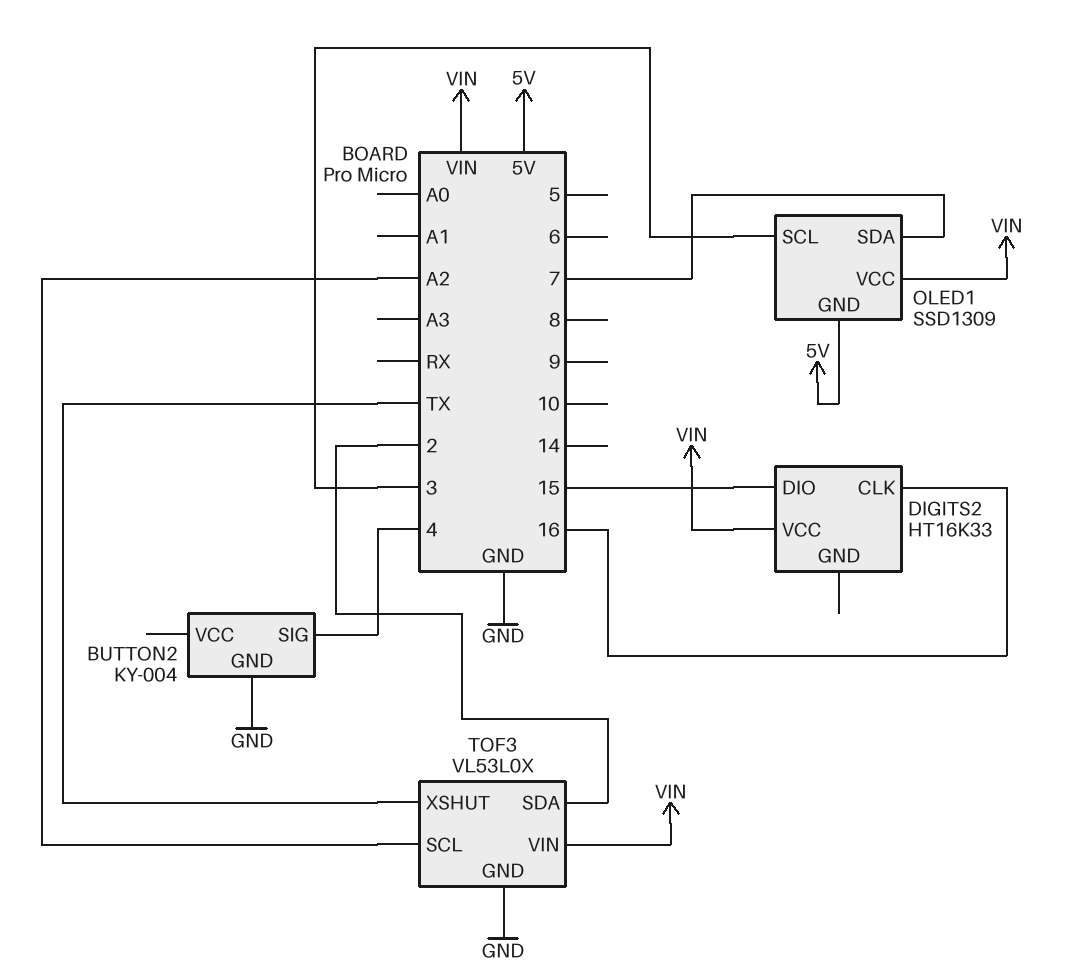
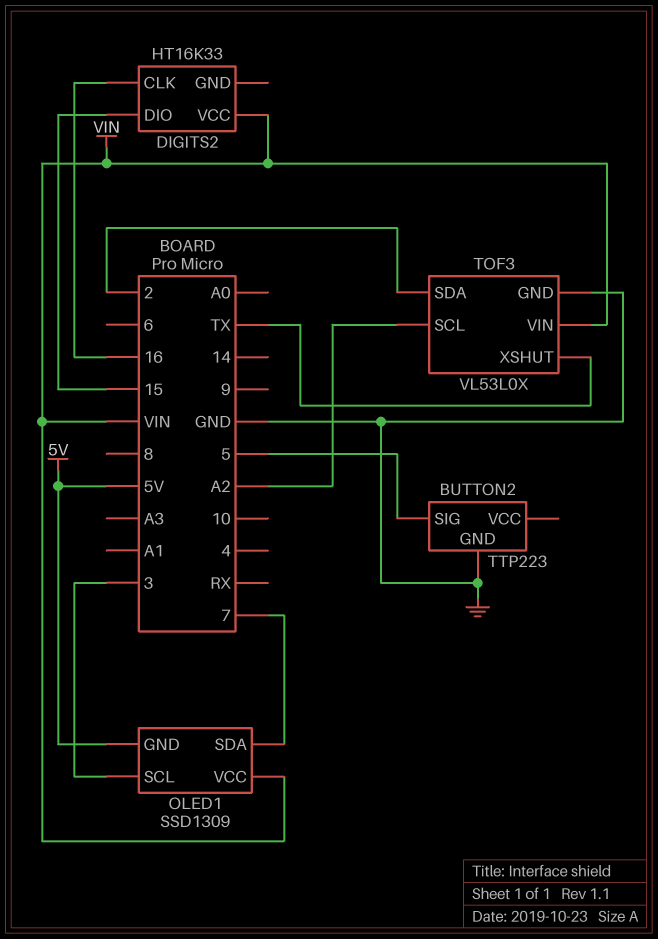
BUTTON2: KY-004 -> TTP223
BUTTON2 pin SIG: 4 -> 5

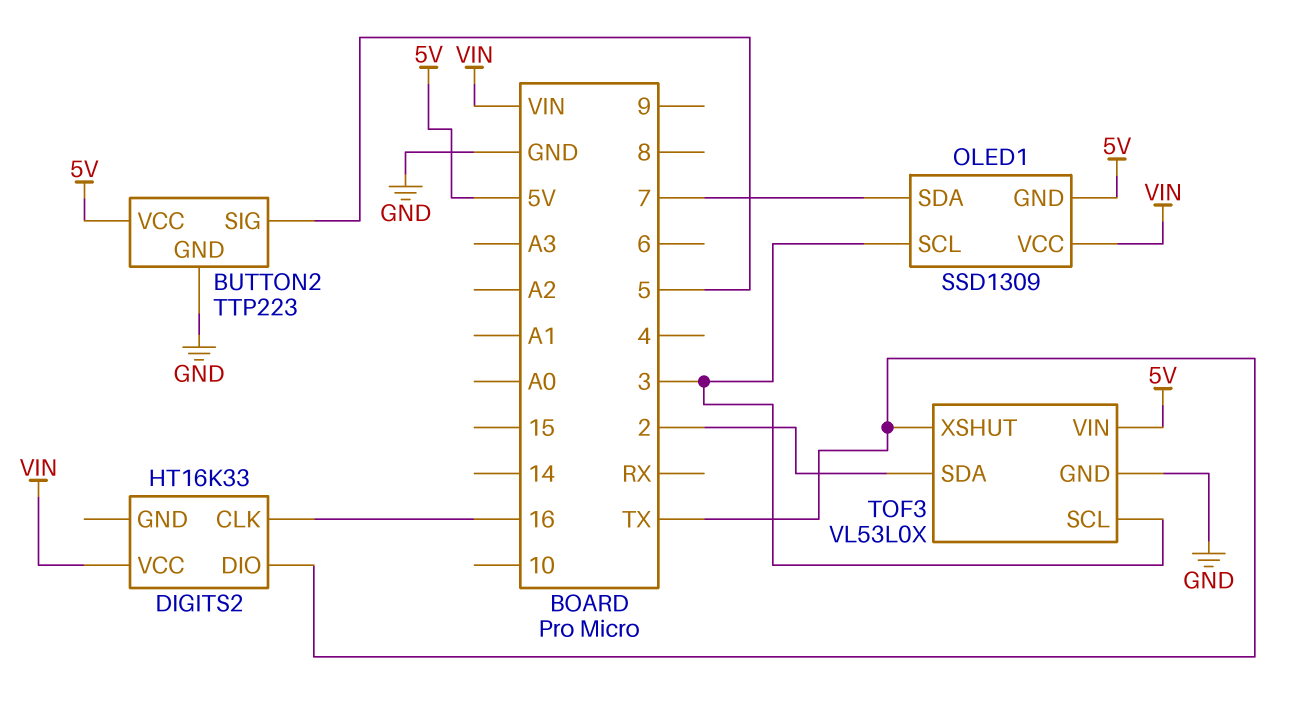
BUTTON2 pin VCC: none -> 5V
DIGITS2 pin DIO: 15 -> TX
TOF3 pin SCL: A2 -> 3
TOF3 pin VIN: VIN -> 5V

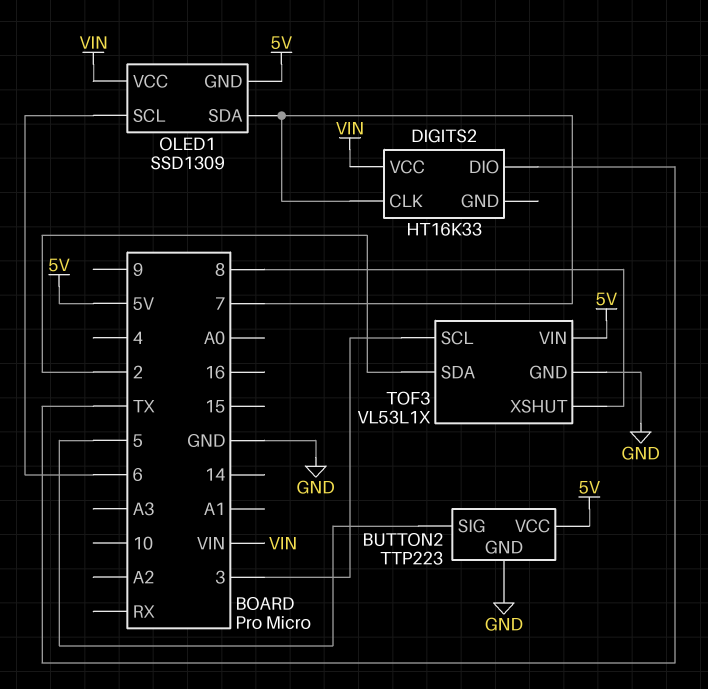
DIGITS2 pin CLK: 16 -> 7
OLED1 pin SCL: 3 -> 6
TOF3: VL53L0X -> VL53L1X
TOF3 pin XSHUT: TX -> 8

